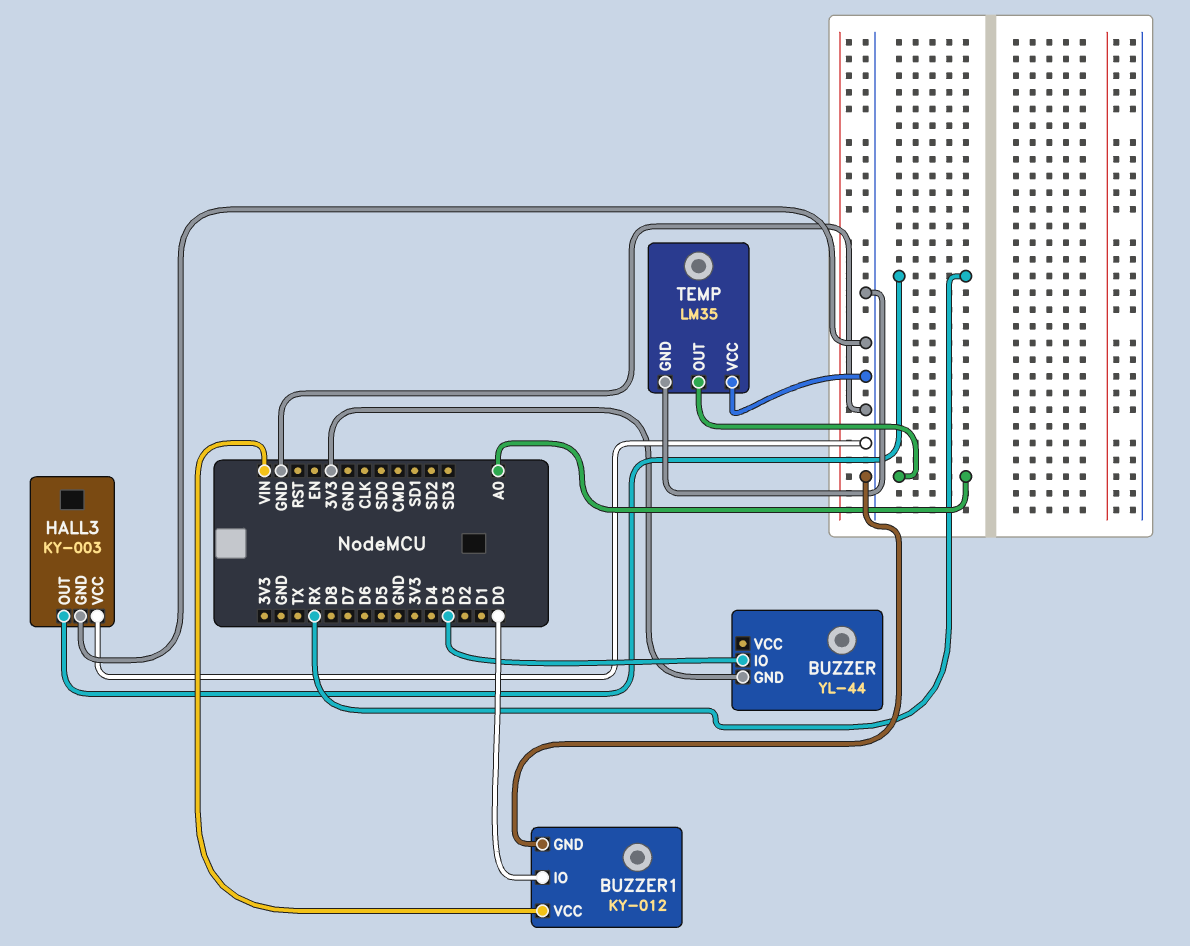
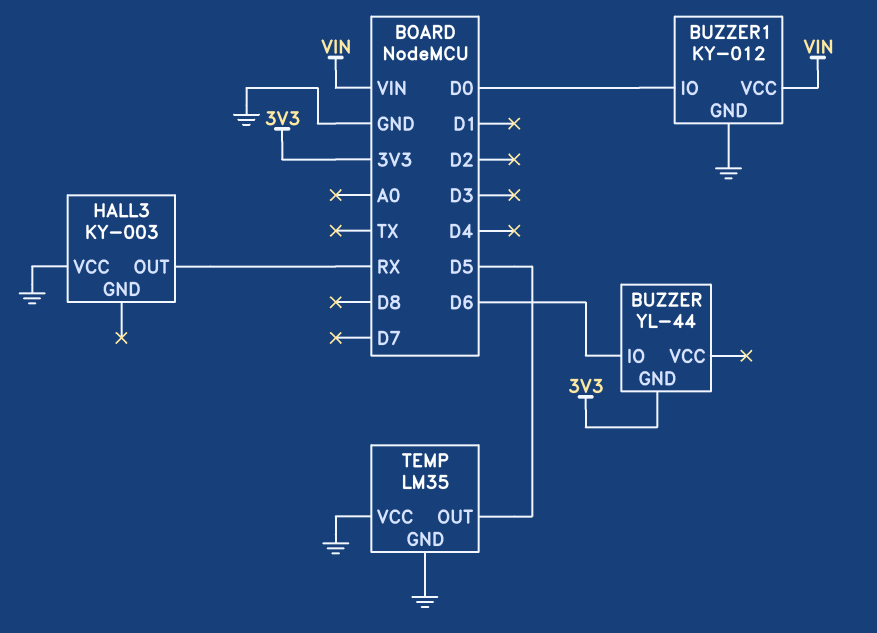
BUZZER pin IO: D3 -> D6
HALL3 pin GND: GND -> none
TEMP pin OUT: A0 -> D5

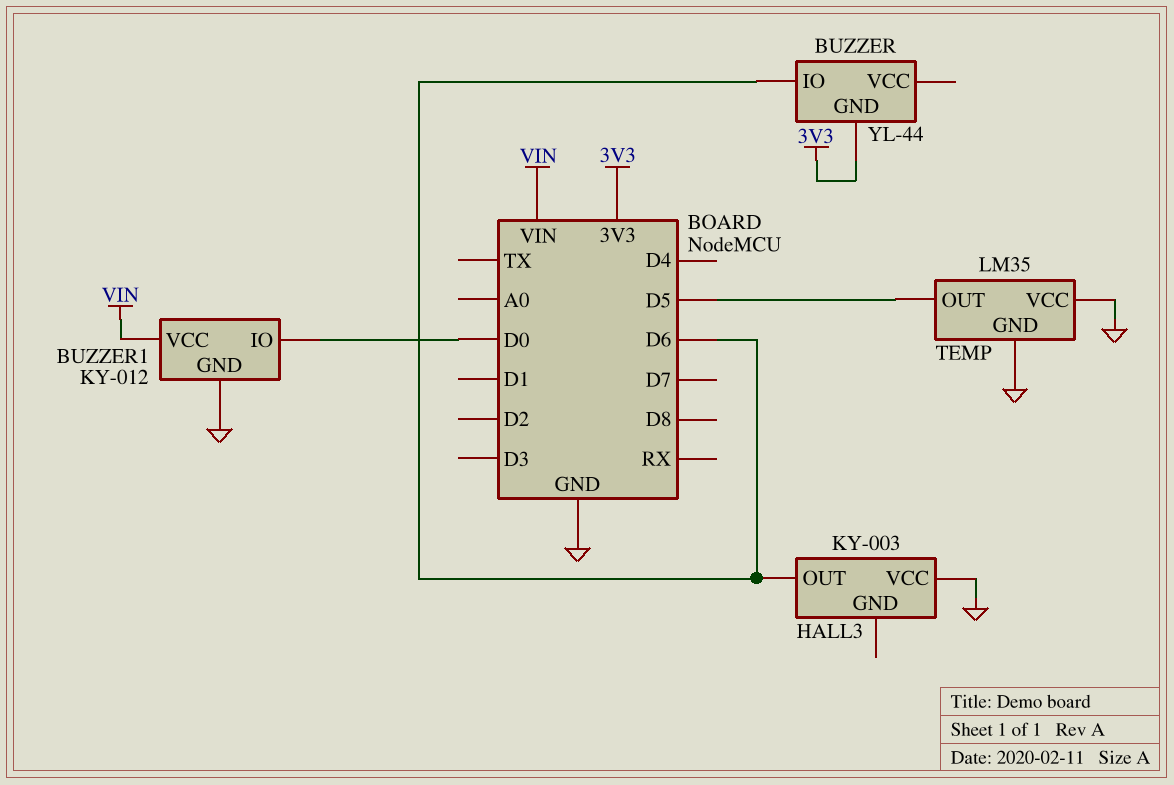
HALL3 pin OUT: RX -> D6

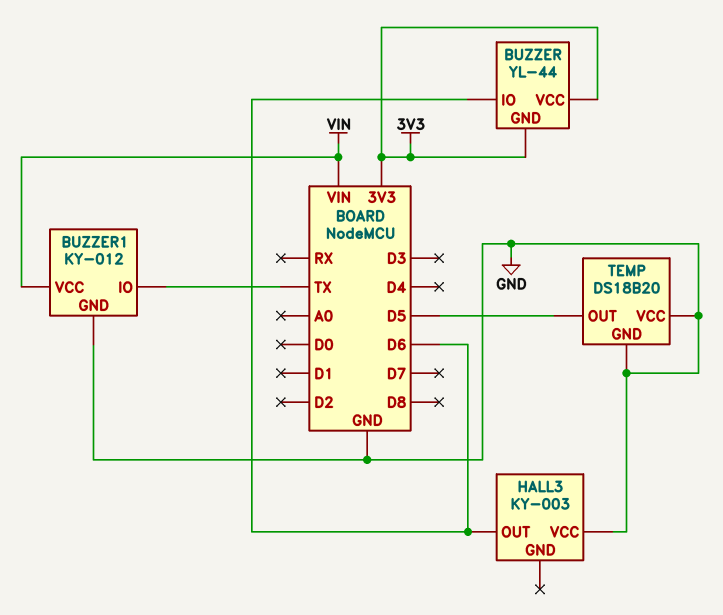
BUZZER pin VCC: none -> 3V3
BUZZER1 pin IO: D0 -> TX
TEMP: LM35 -> DS18B20

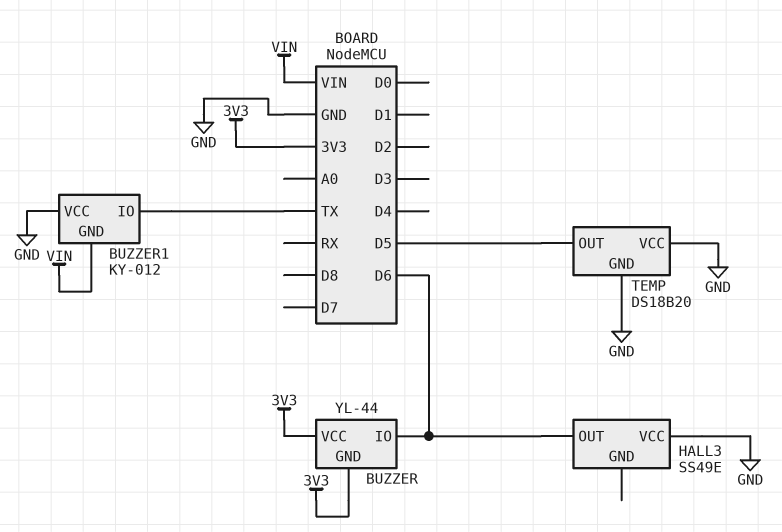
BUZZER1 pin GND: GND -> VIN
BUZZER1 pin VCC: VIN -> GND
HALL3: KY-003 -> SS49E

